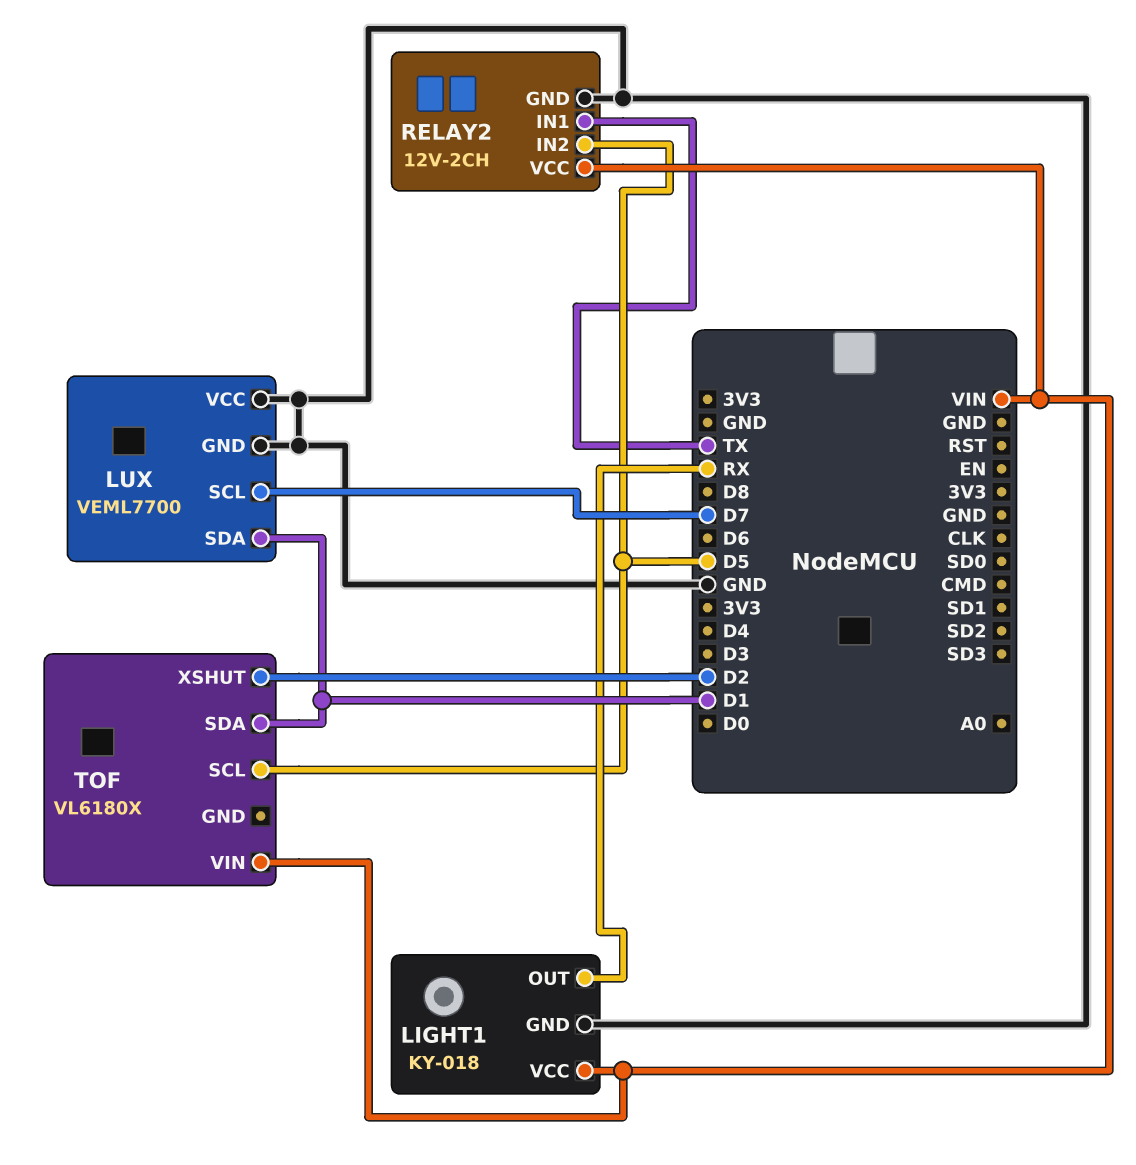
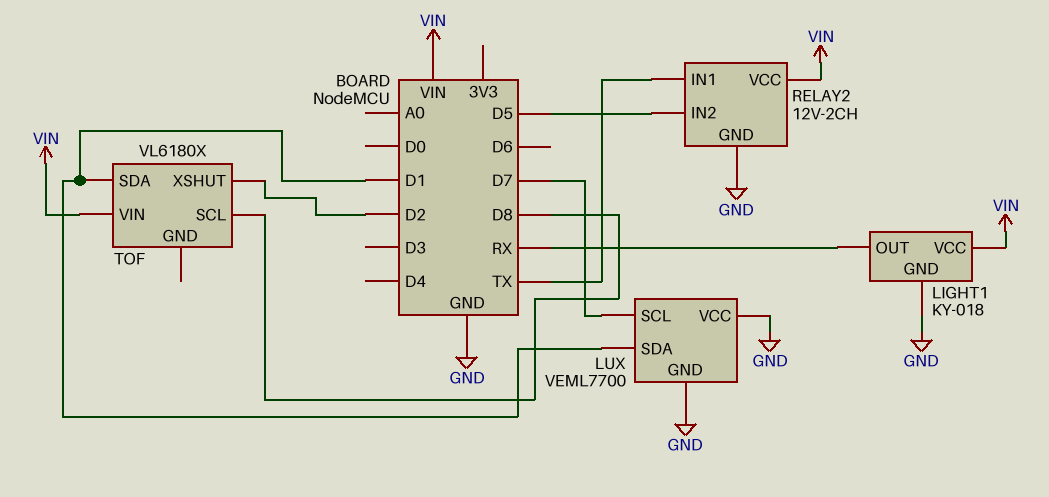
TOF pin SCL: D5 -> D8

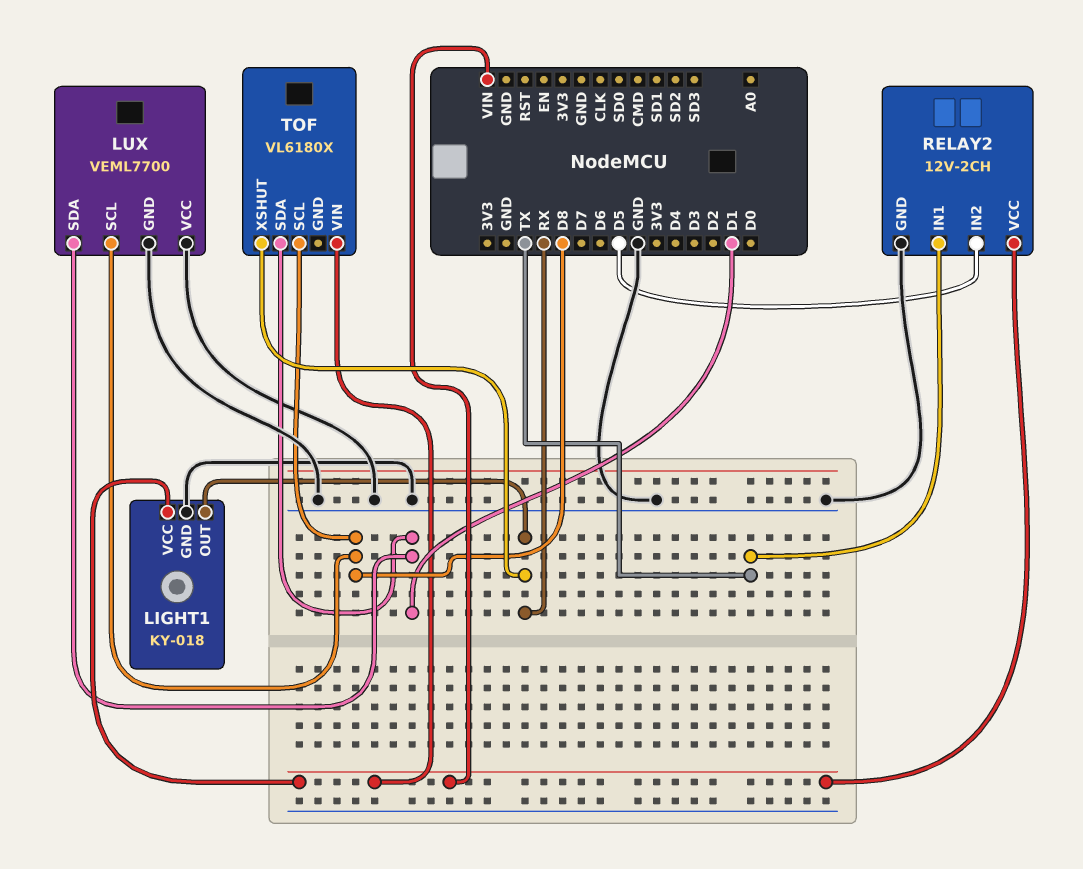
LUX pin SCL: D7 -> D8
TOF pin XSHUT: D2 -> RX

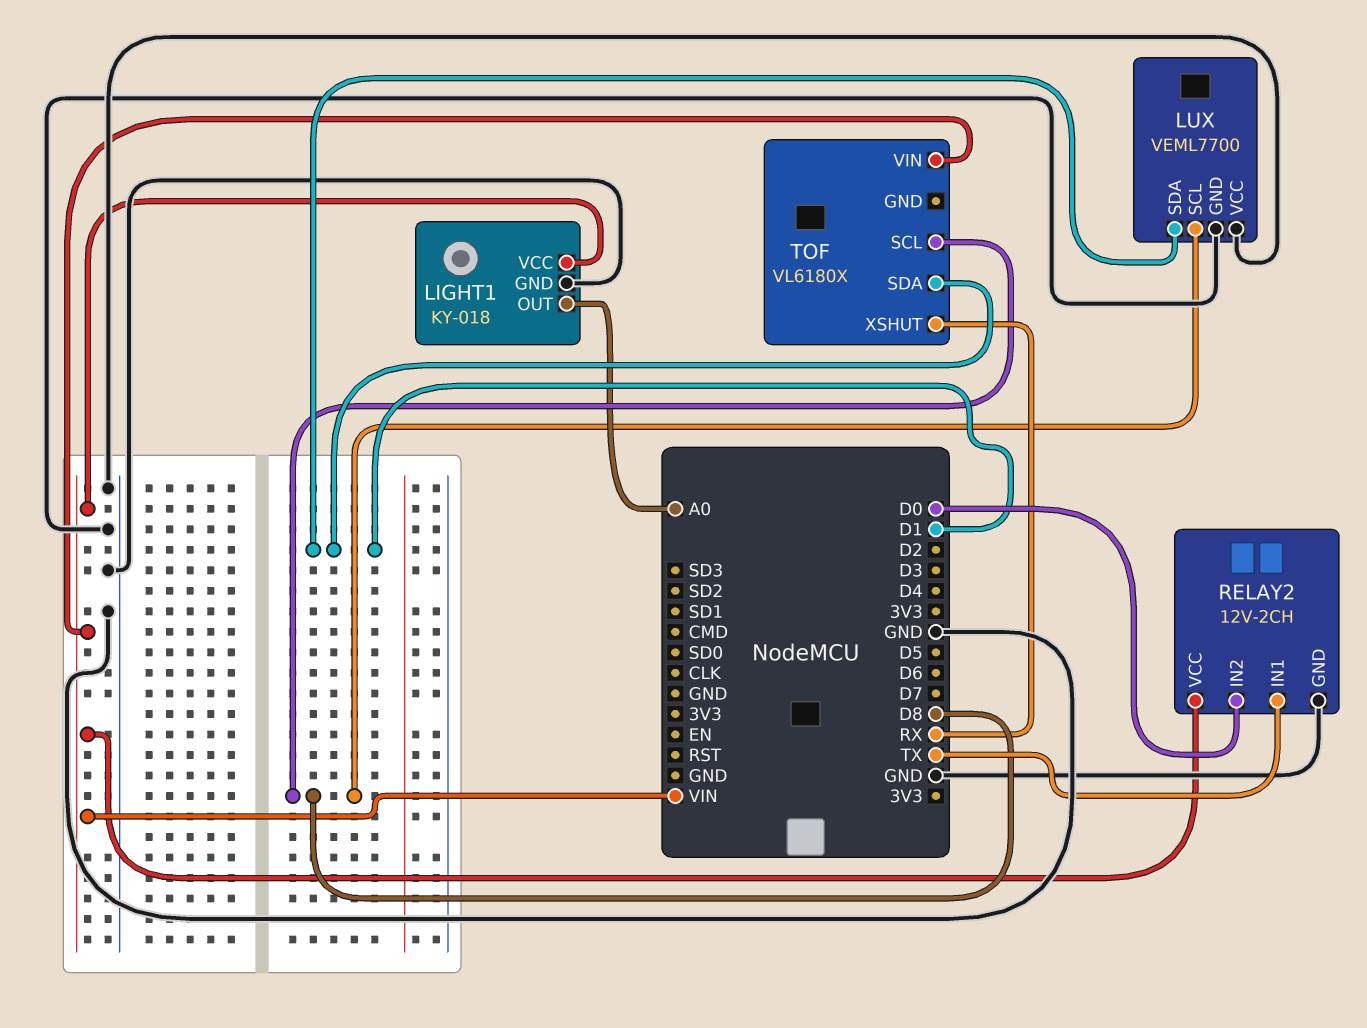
LIGHT1 pin OUT: RX -> A0
RELAY2 pin IN2: D5 -> D0

